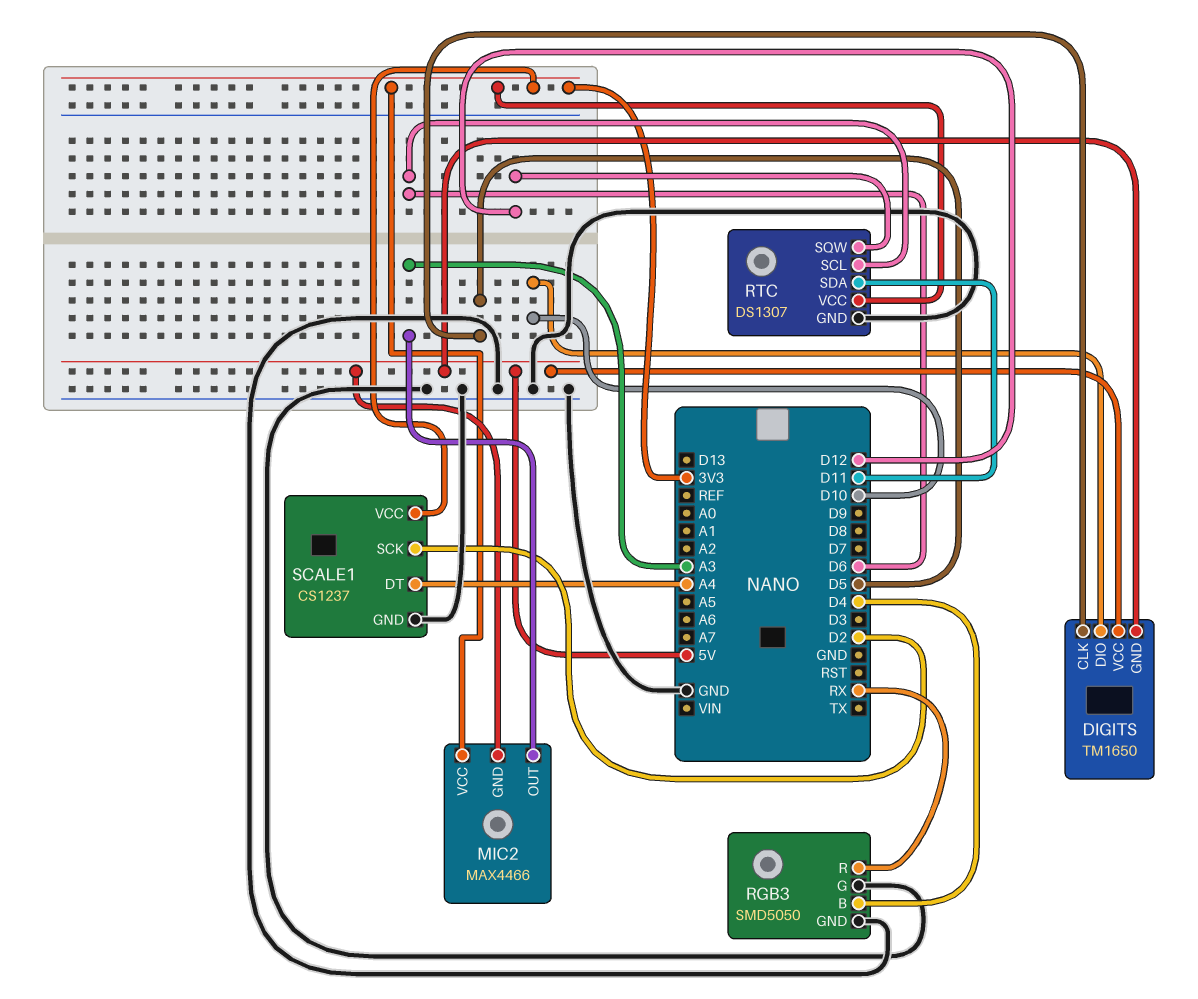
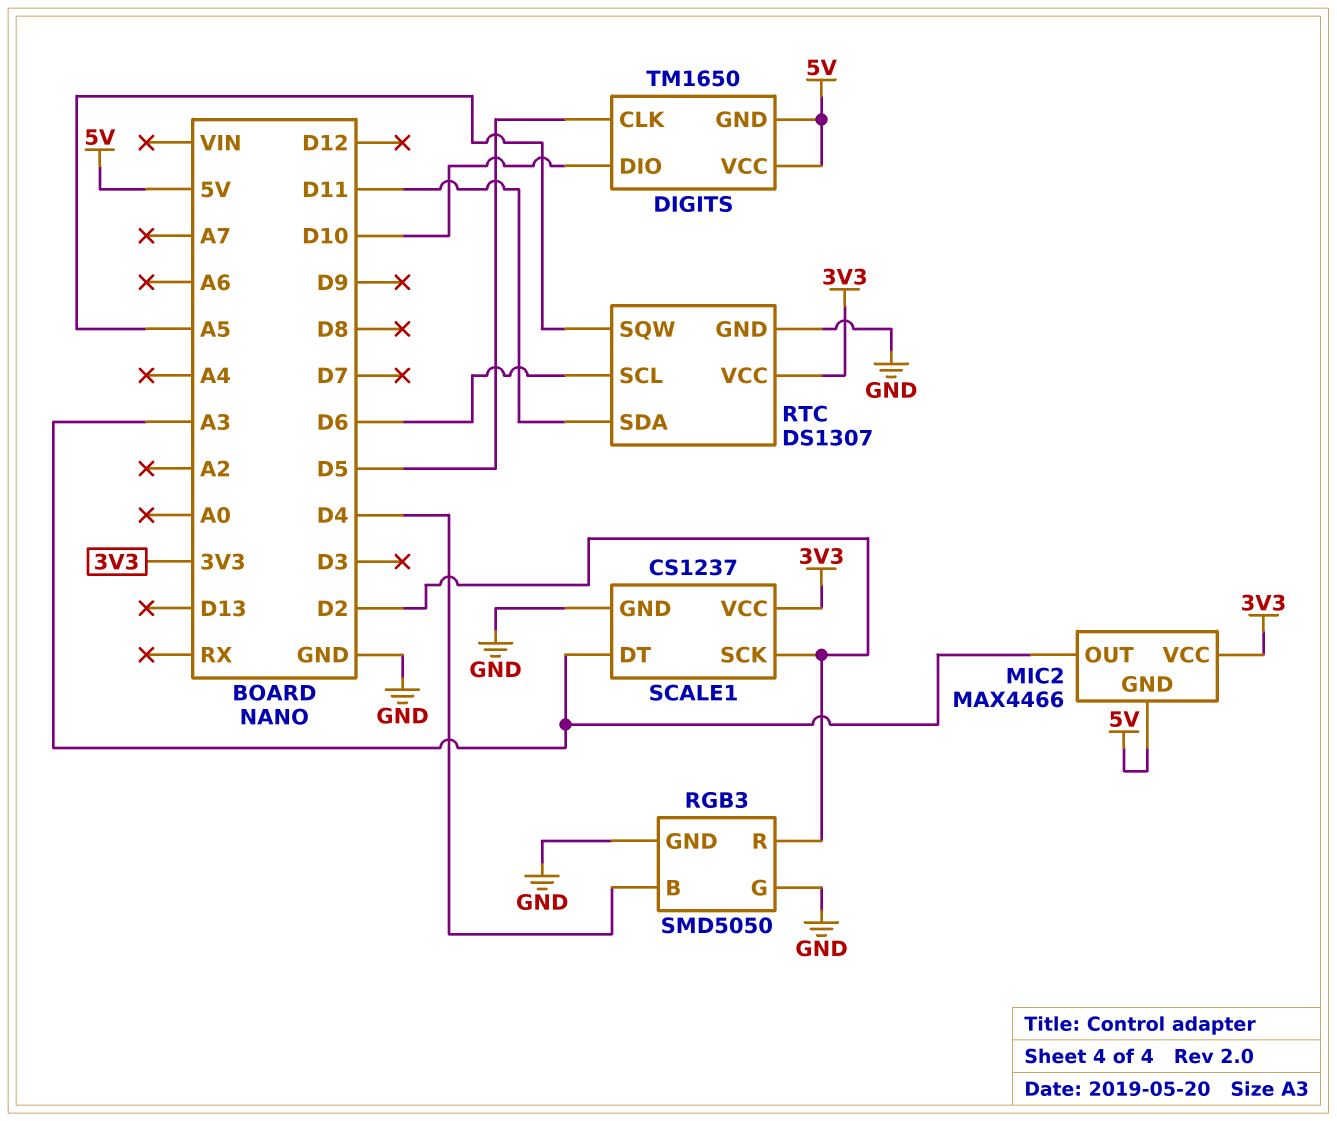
RGB3 pin R: RX -> D2
RTC pin SQW: D12 -> A5
SCALE1 pin DT: A4 -> A3

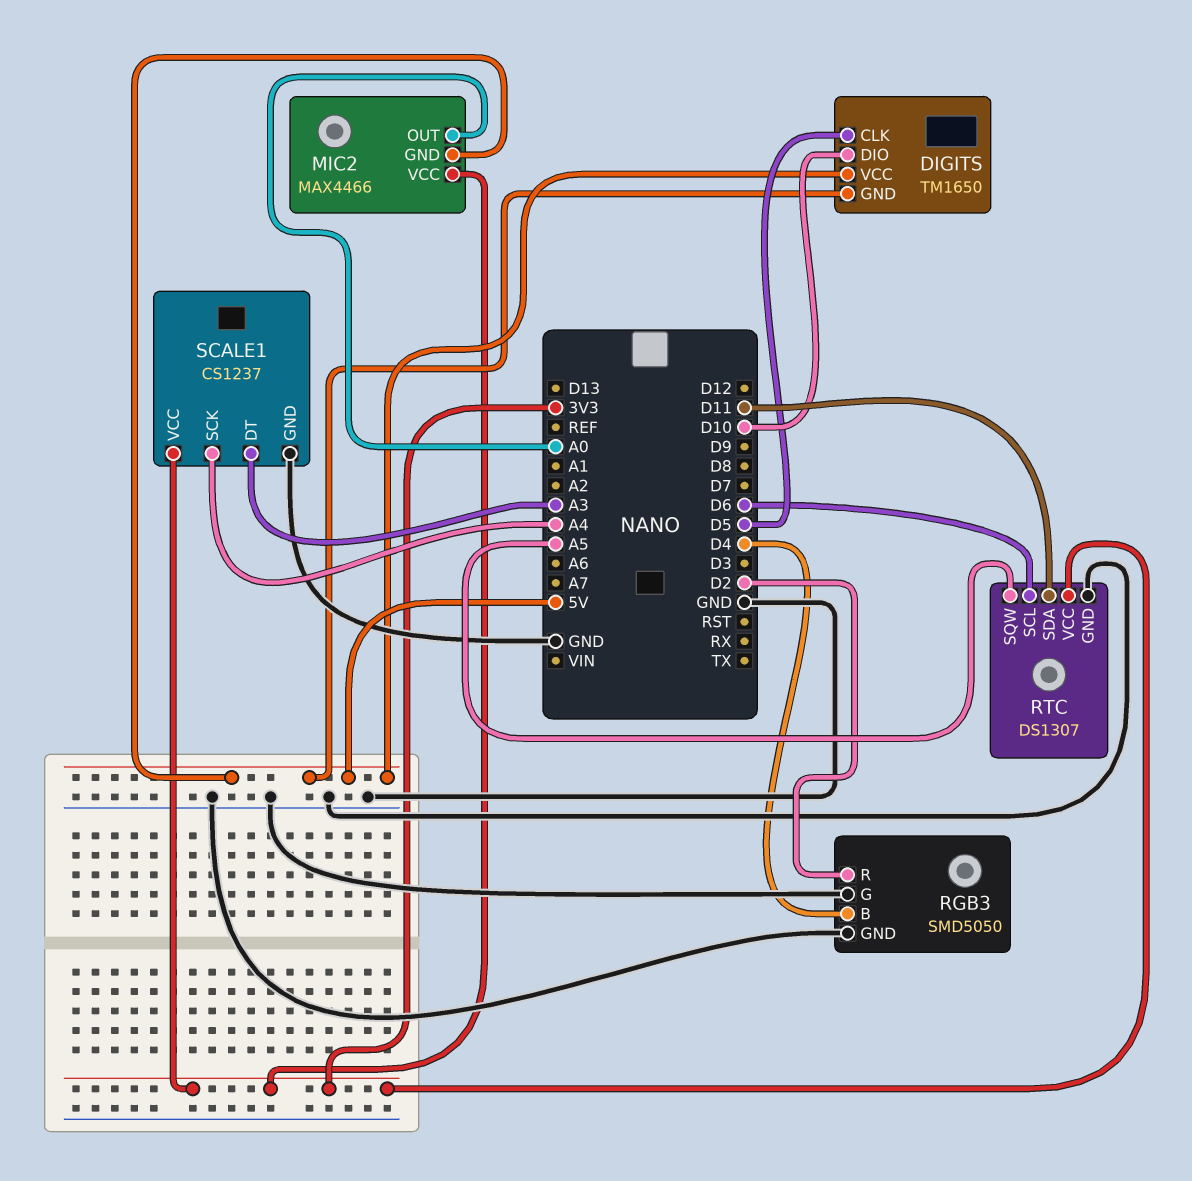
MIC2 pin OUT: A3 -> A0
SCALE1 pin SCK: D2 -> A4

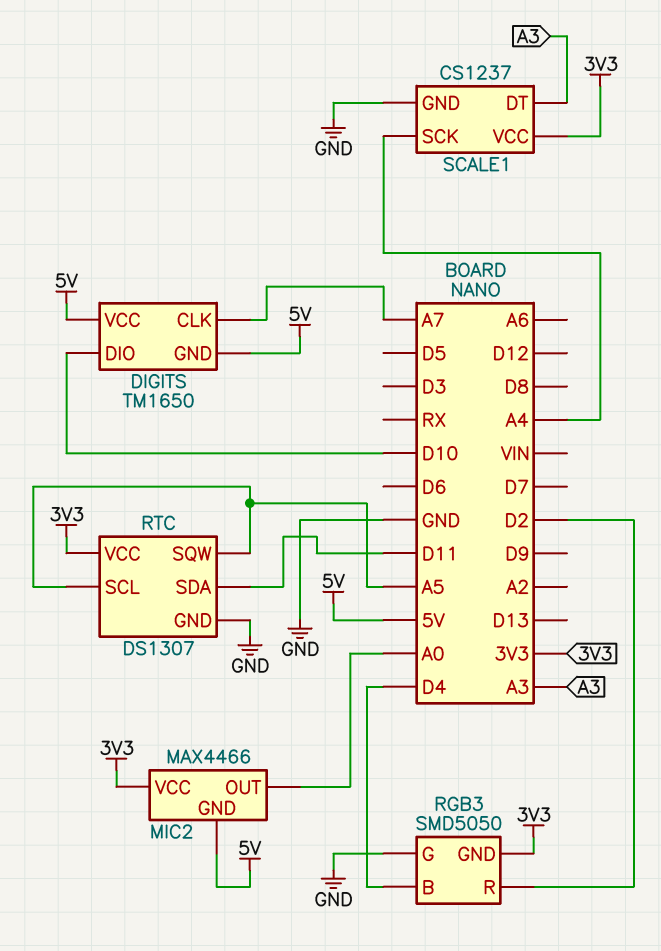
DIGITS pin CLK: D5 -> A7
RGB3 pin GND: GND -> 3V3
RTC pin SCL: D6 -> A5

